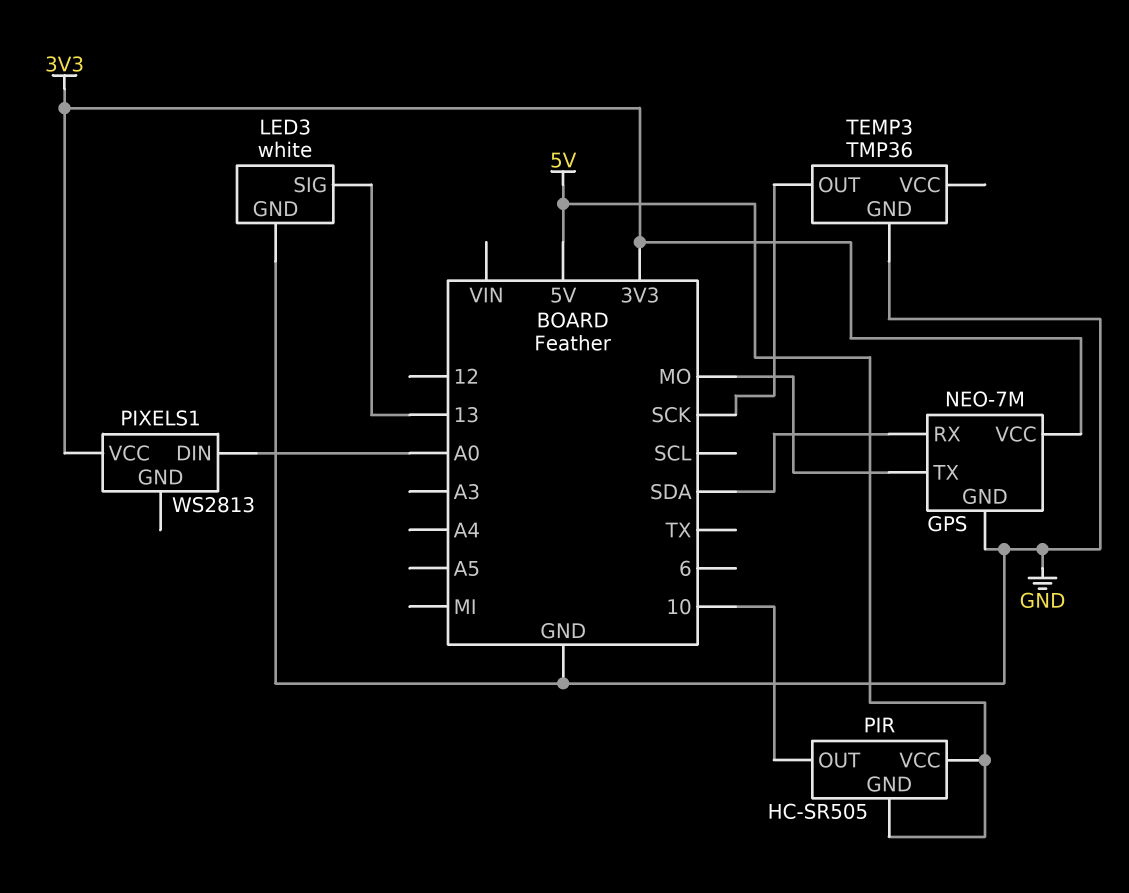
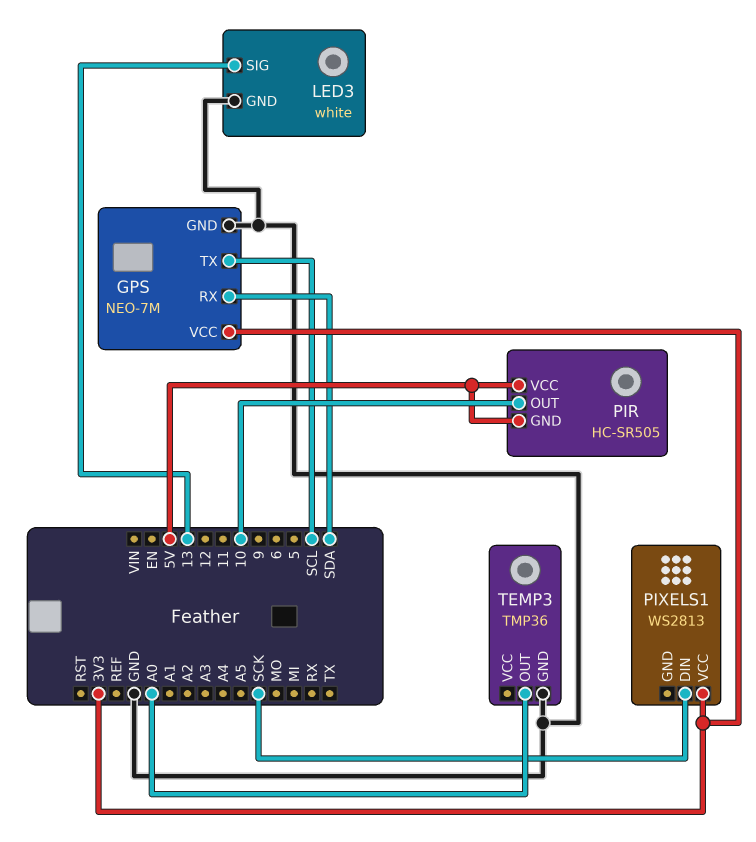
GPS pin TX: MO -> SCL
PIXELS1 pin DIN: A0 -> SCK
TEMP3 pin OUT: SCK -> A0

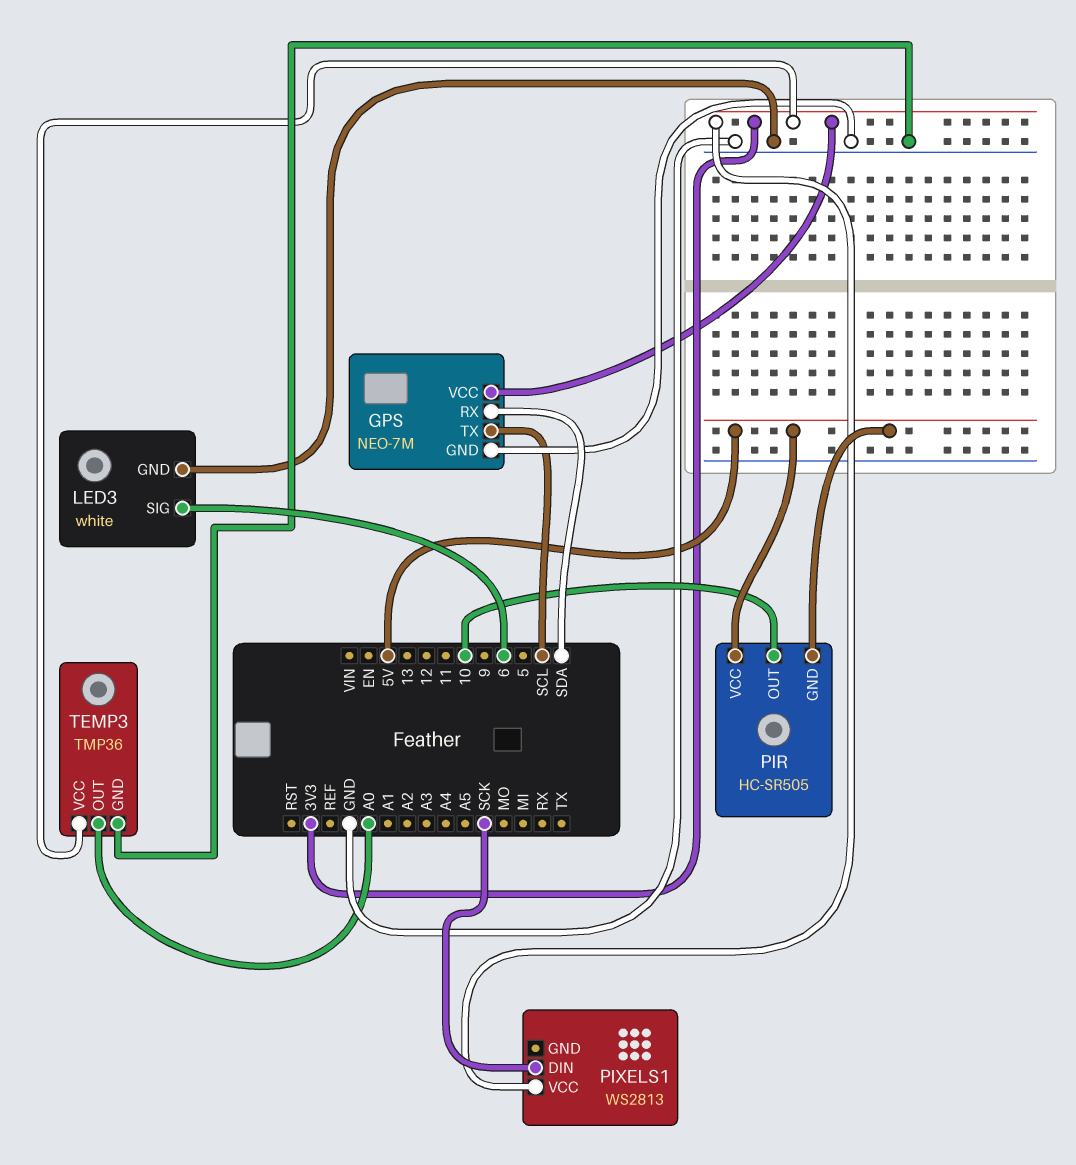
LED3 pin SIG: 13 -> 6
TEMP3 pin VCC: none -> 3V3

